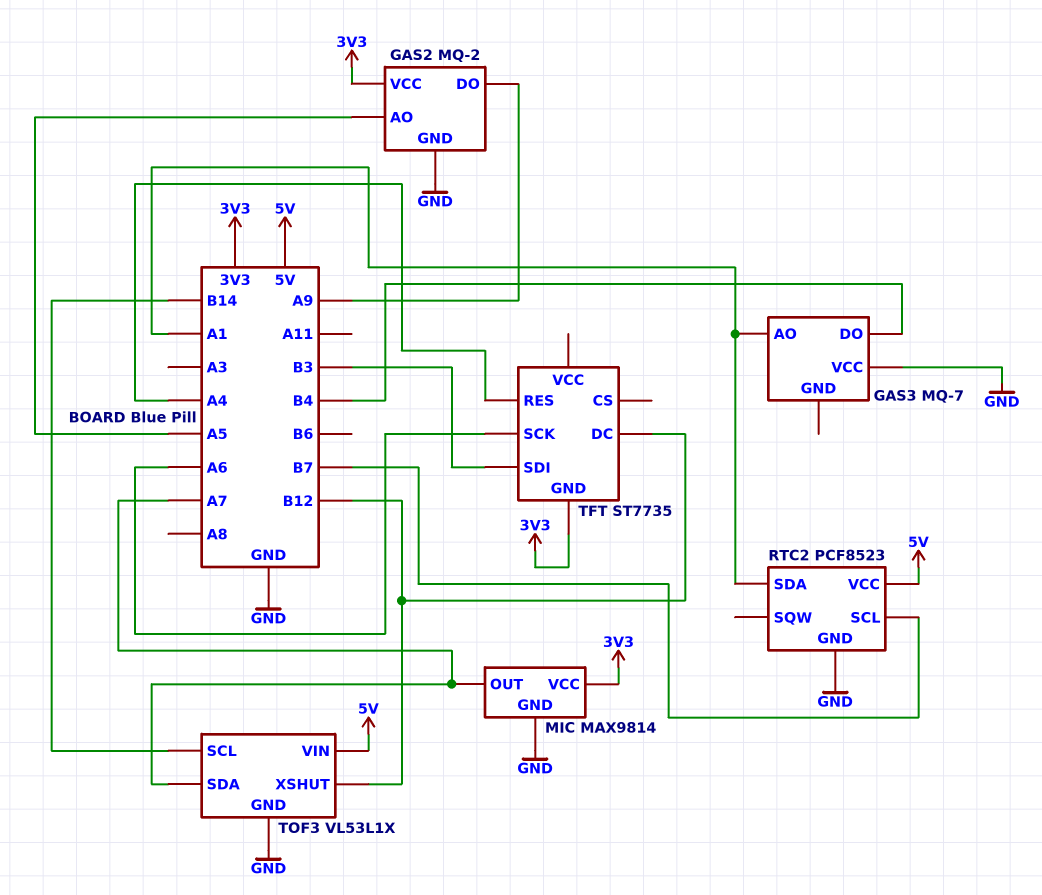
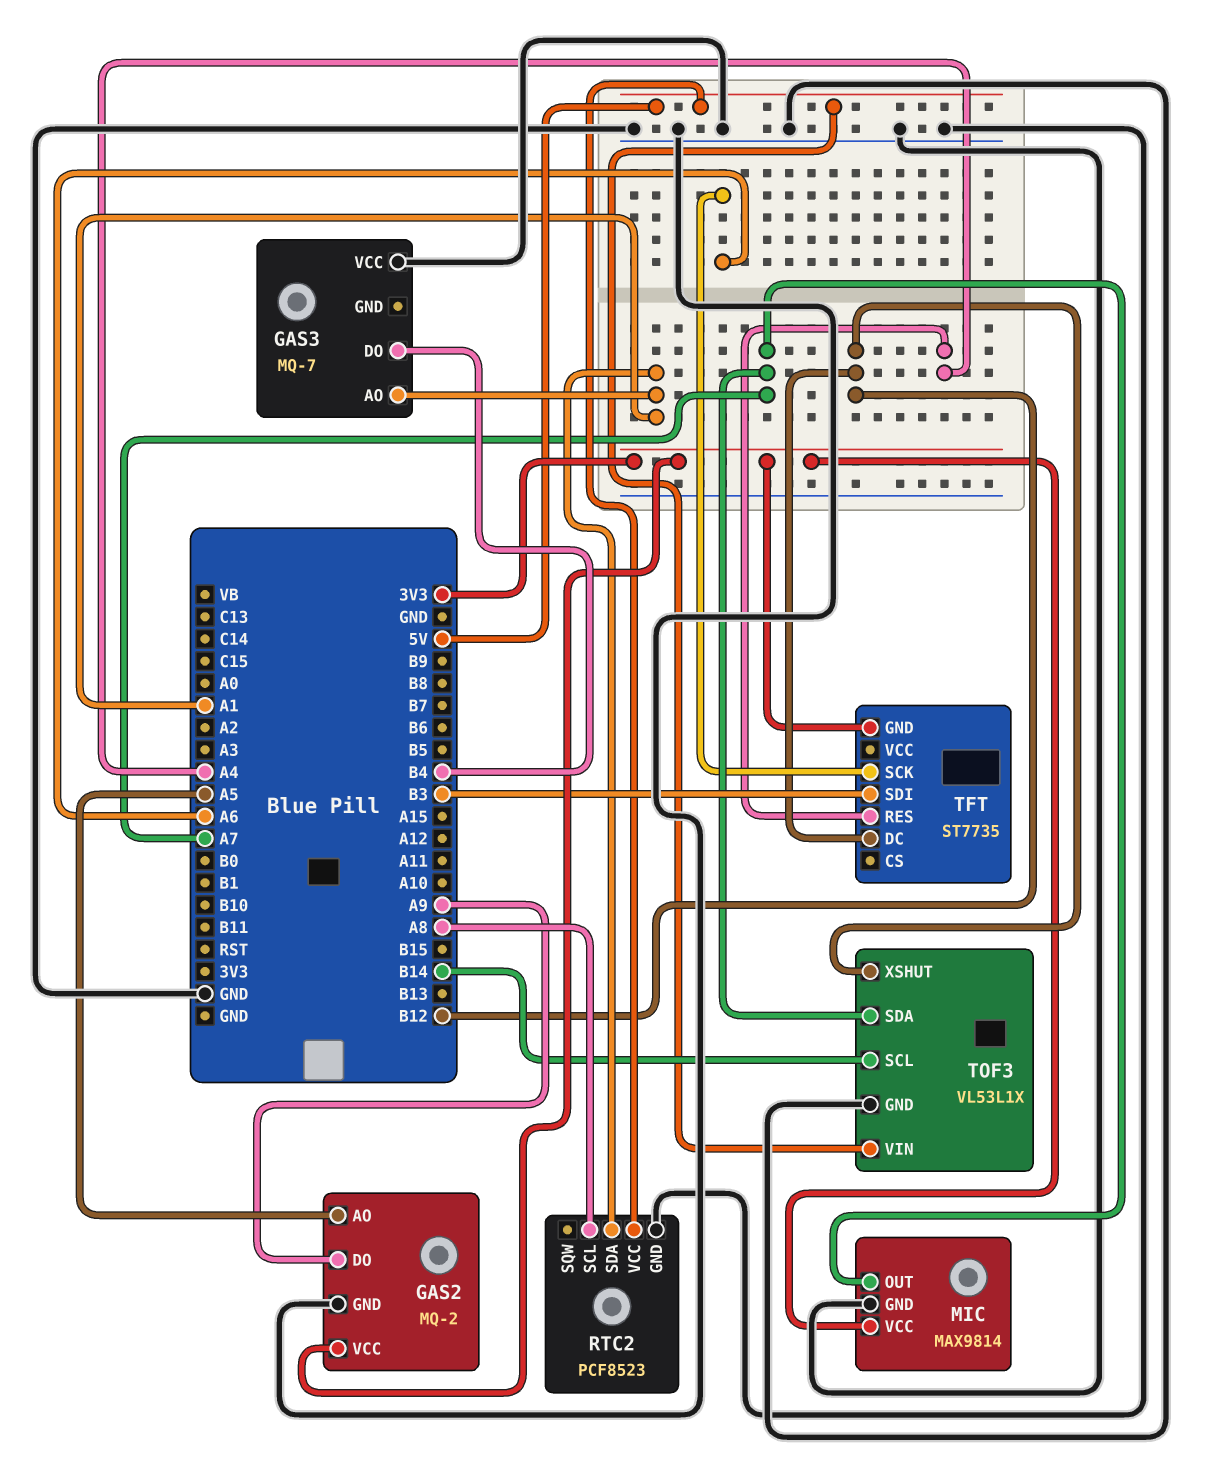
RTC2 pin SCL: B7 -> A8

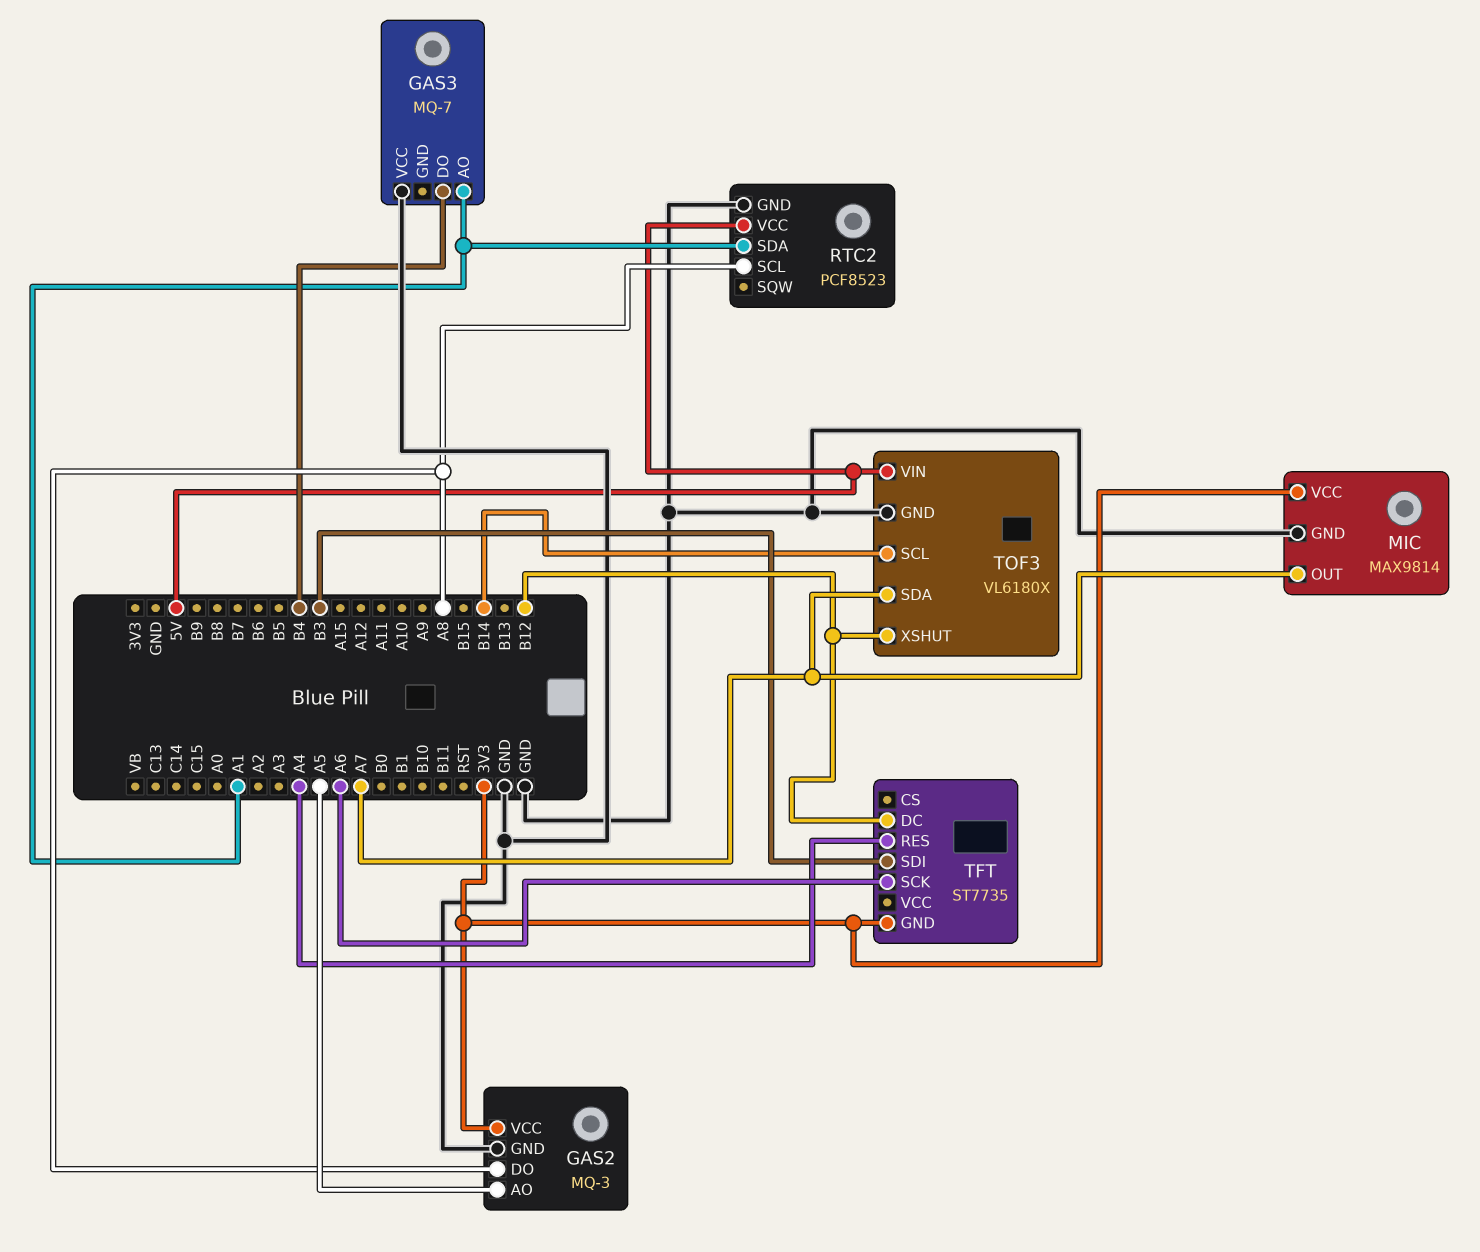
GAS2: MQ-2 -> MQ-3
GAS2 pin DO: A9 -> A8
TOF3: VL53L1X -> VL6180X

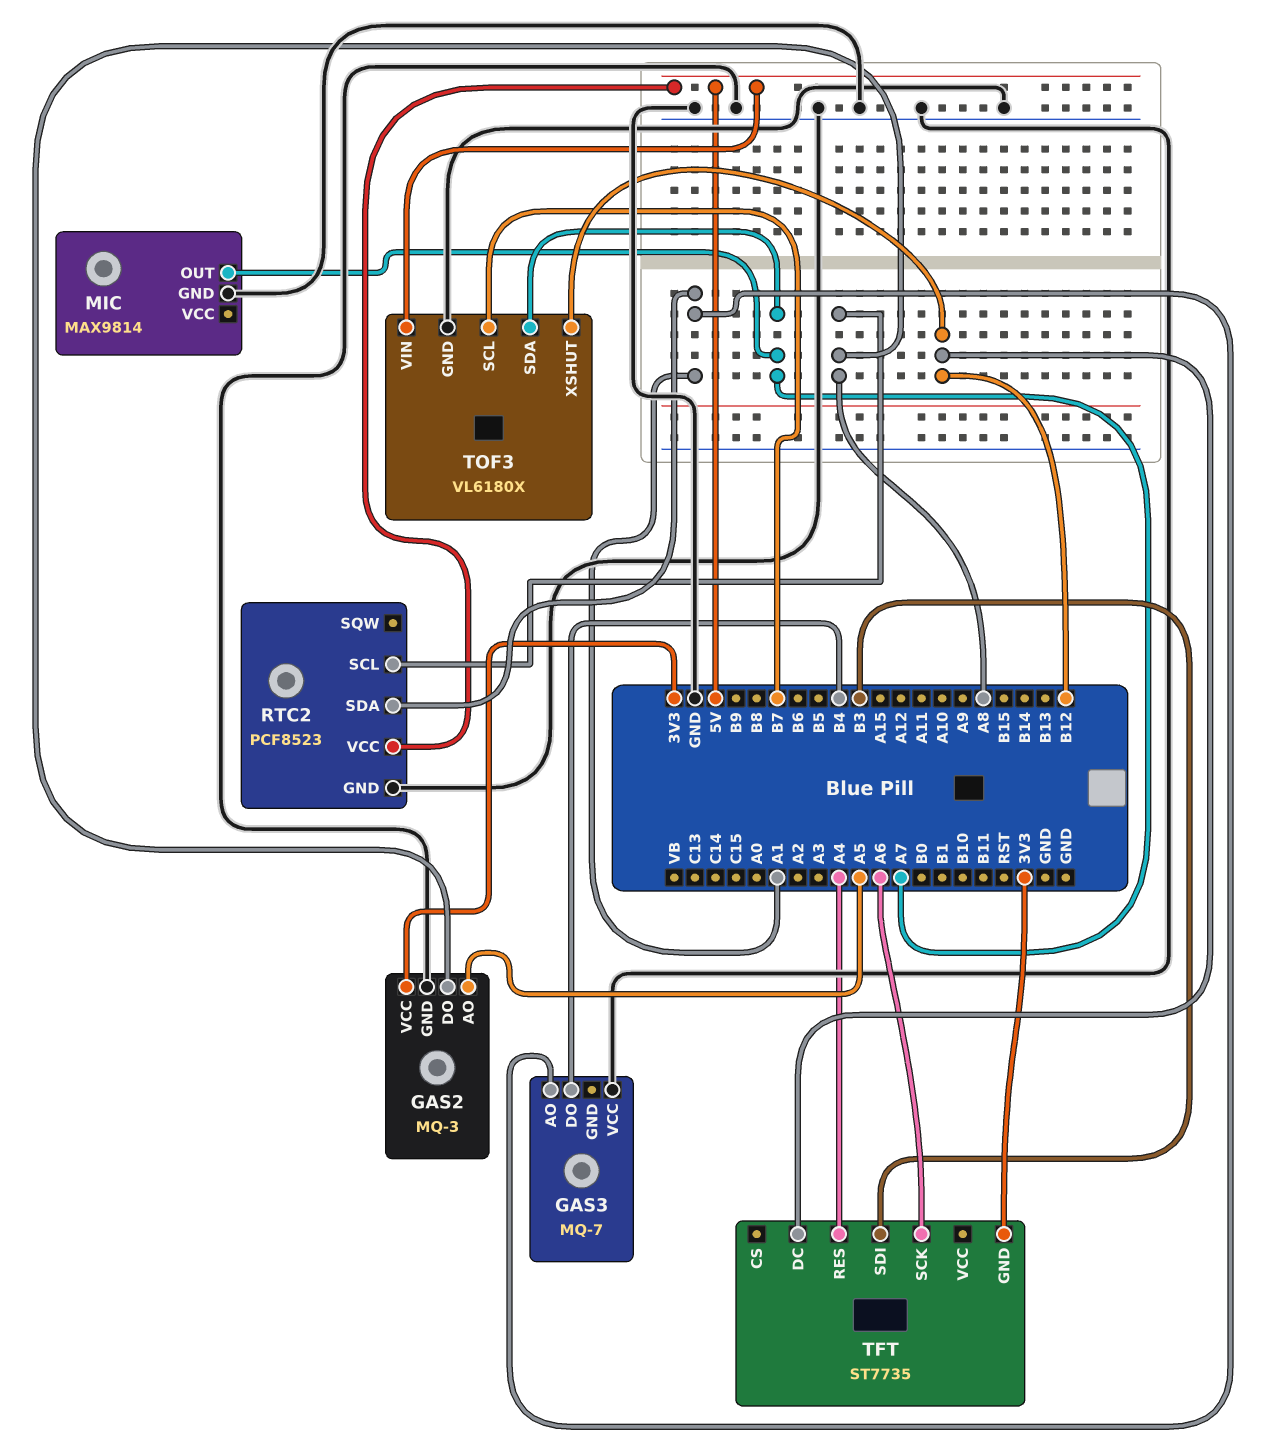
MIC pin VCC: 3V3 -> none
TOF3 pin SCL: B14 -> B7

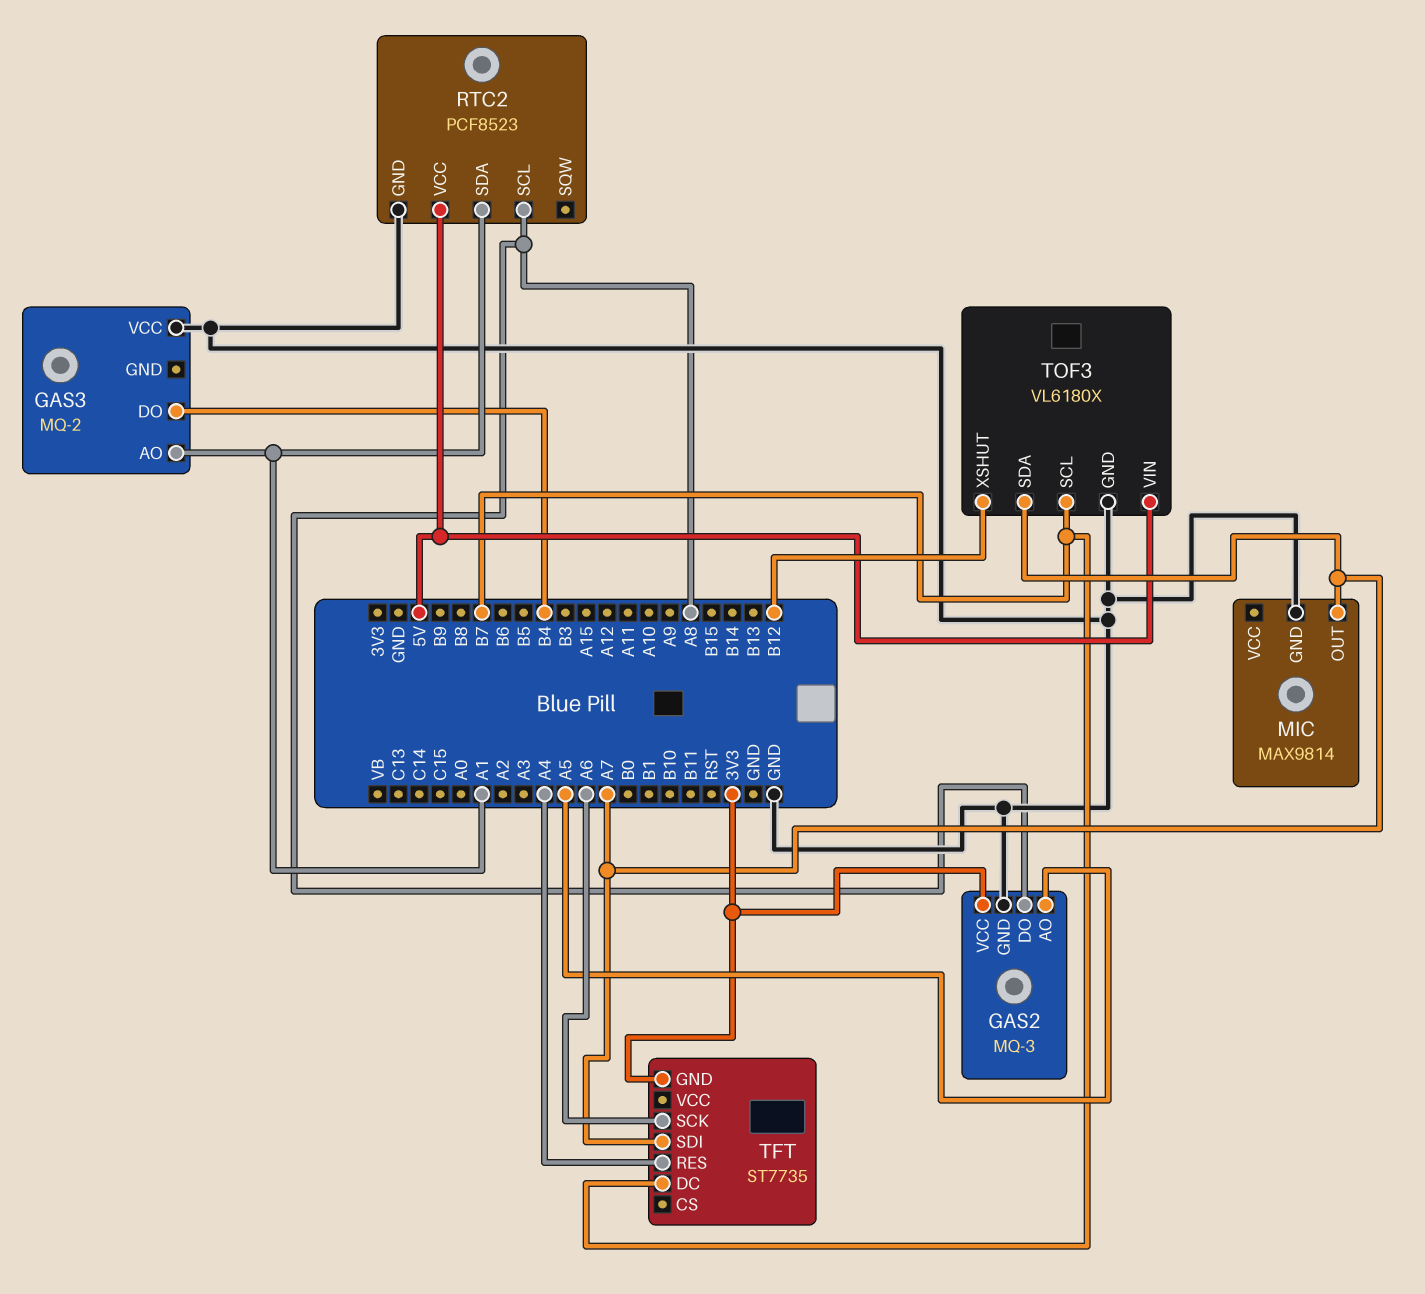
GAS3: MQ-7 -> MQ-2
TFT pin DC: B12 -> B7
TFT pin SDI: B3 -> A7

